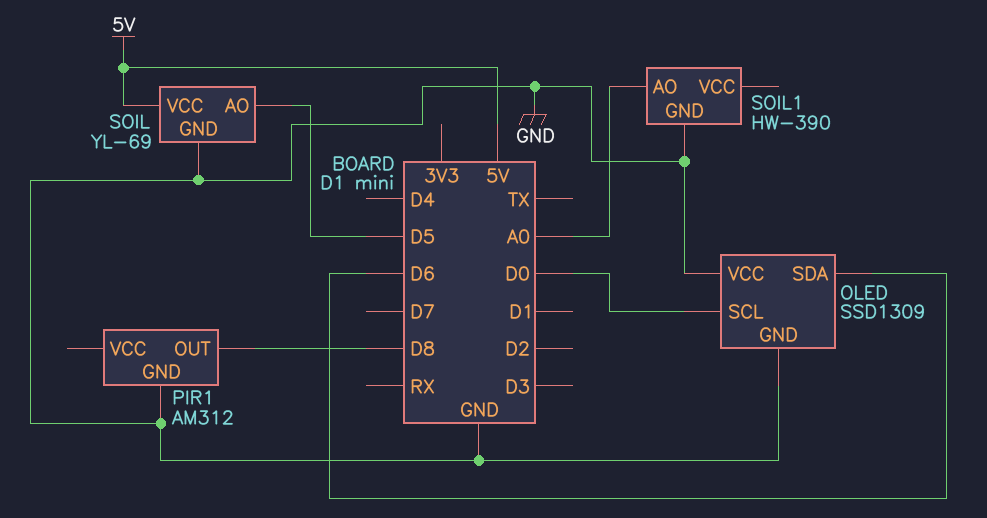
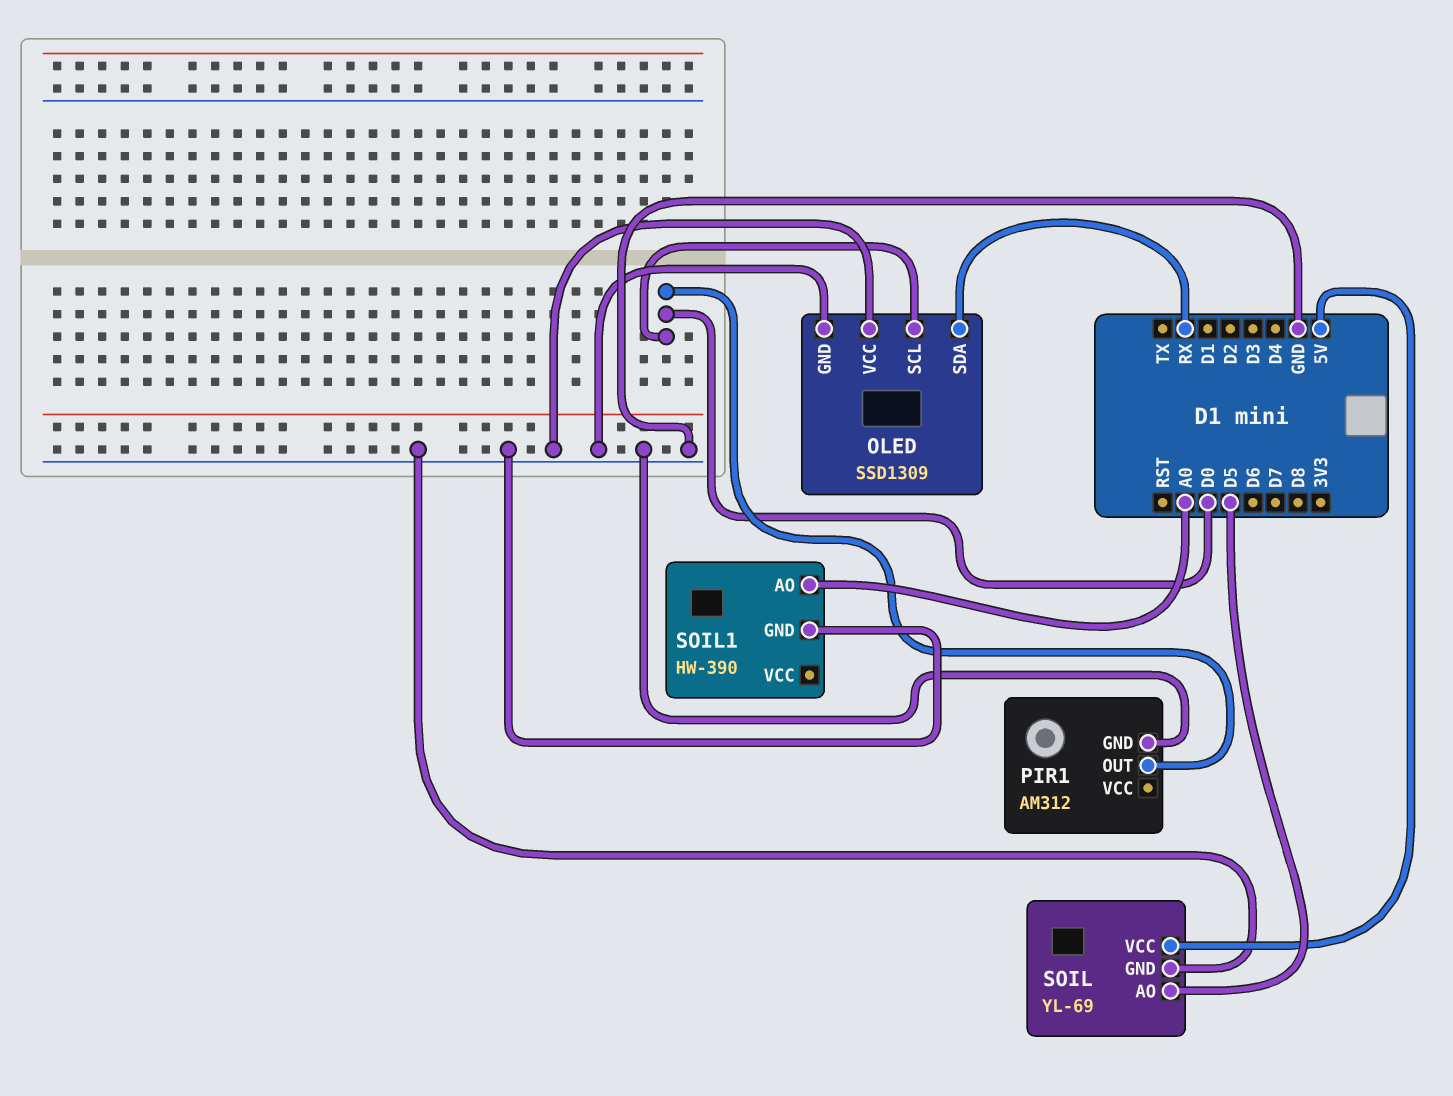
OLED pin SDA: D6 -> RX
PIR1 pin OUT: D8 -> D0

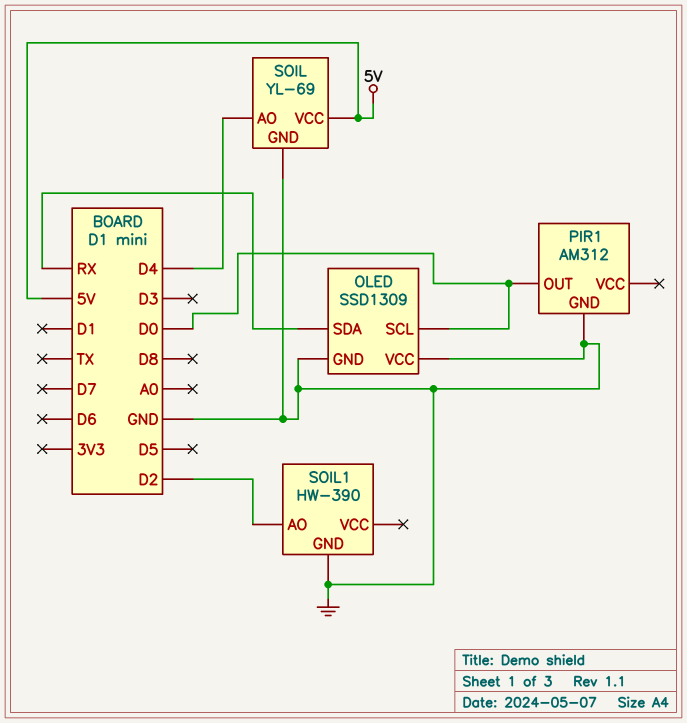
SOIL pin AO: D5 -> D4
SOIL1 pin AO: A0 -> D2

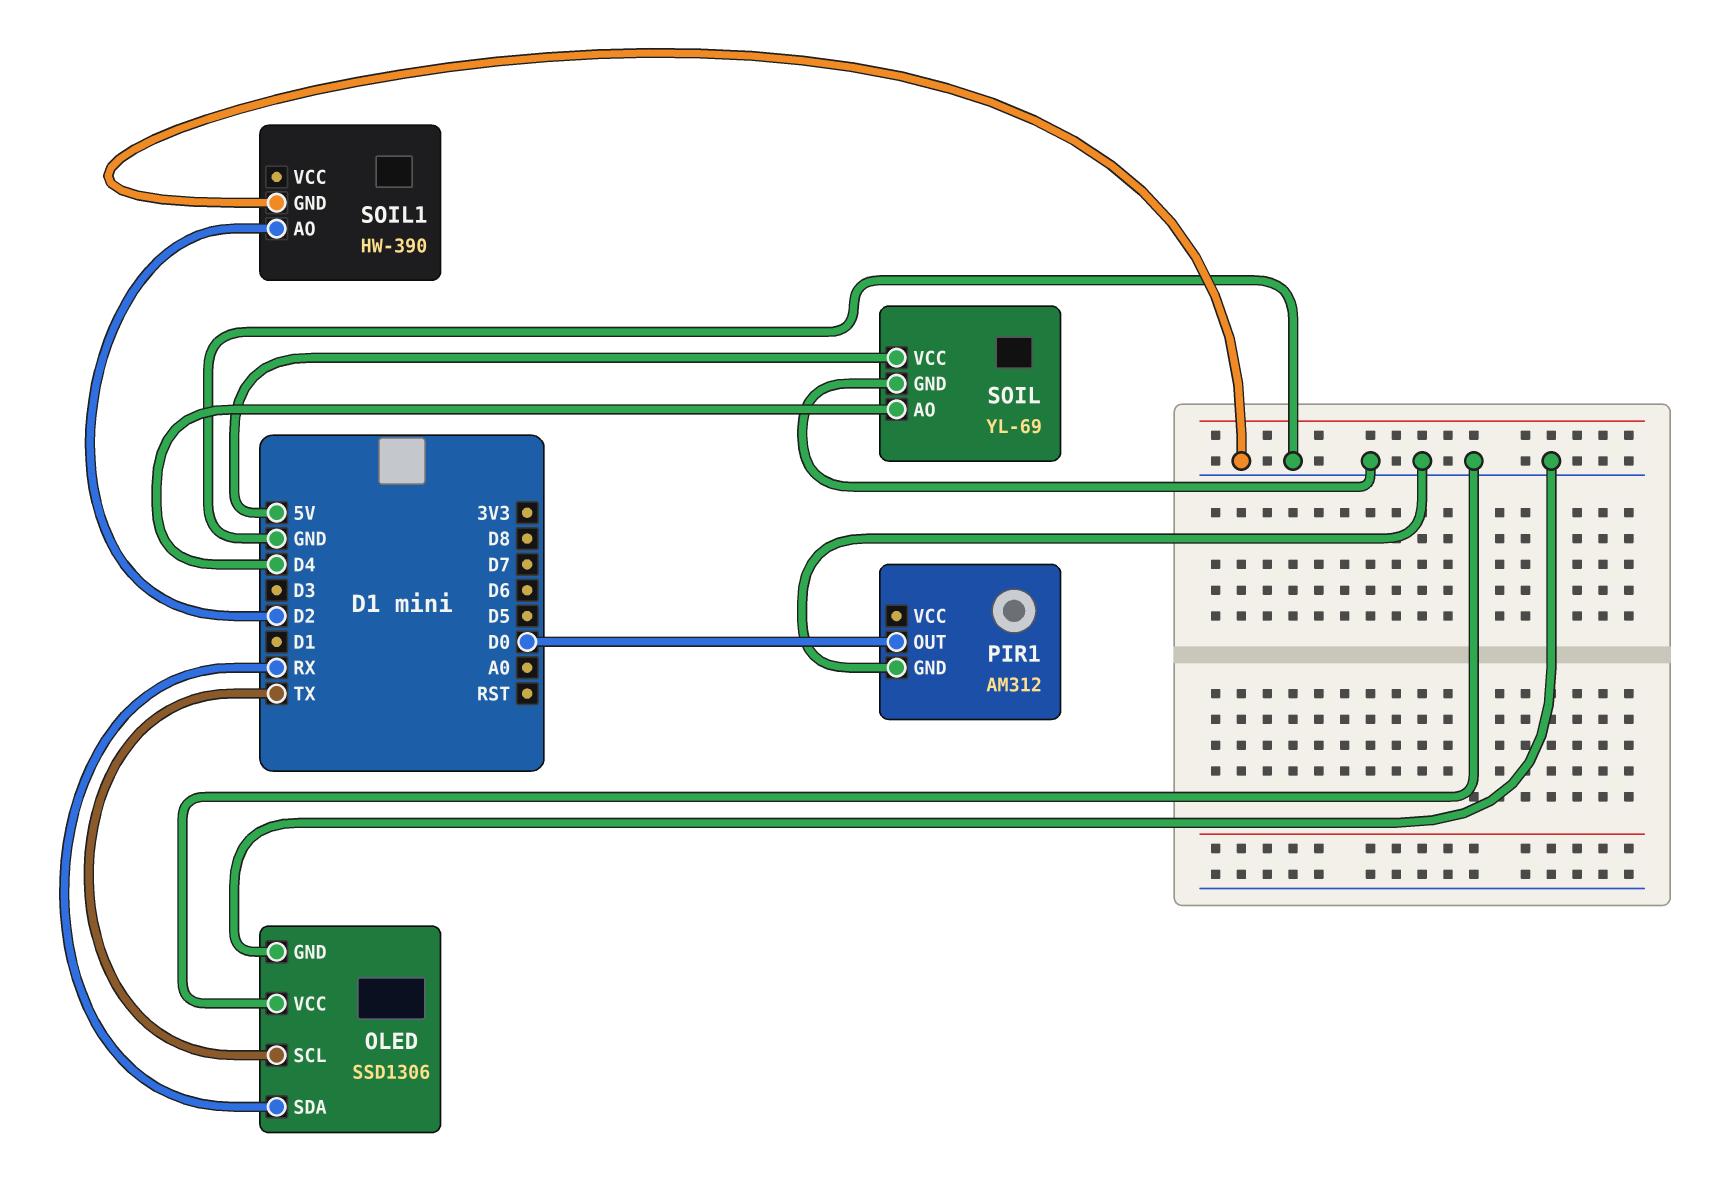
OLED: SSD1309 -> SSD1306
OLED pin SCL: D0 -> TX

